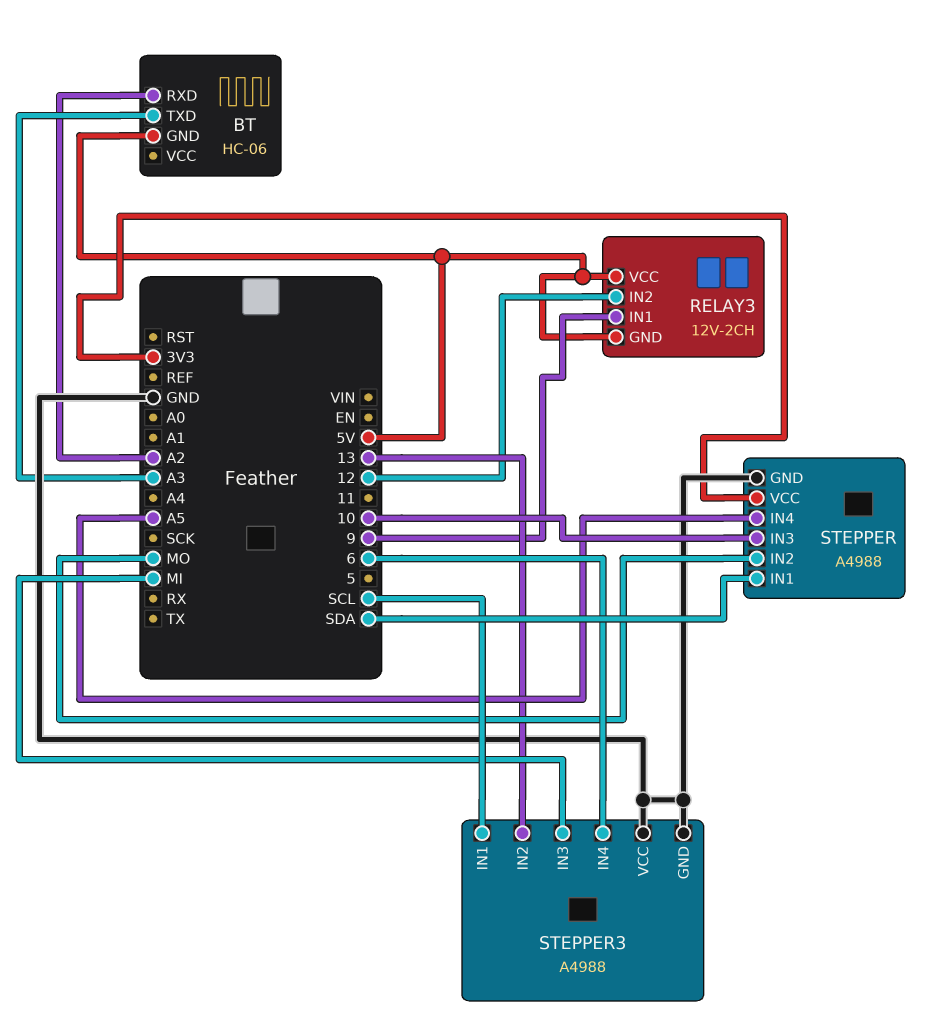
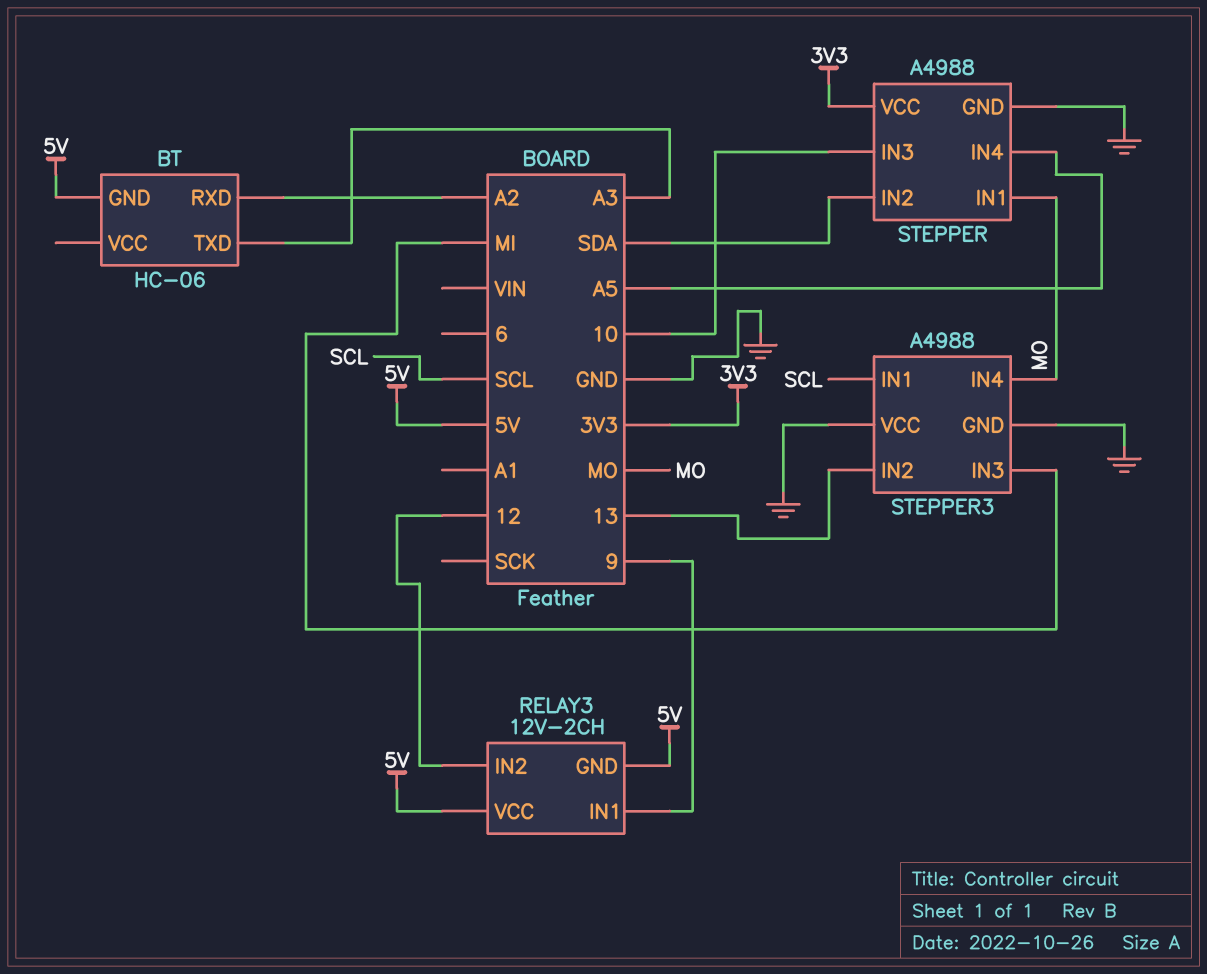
STEPPER pin IN1: SDA -> MO
STEPPER pin IN2: MO -> SDA
STEPPER3 pin IN4: 6 -> MO

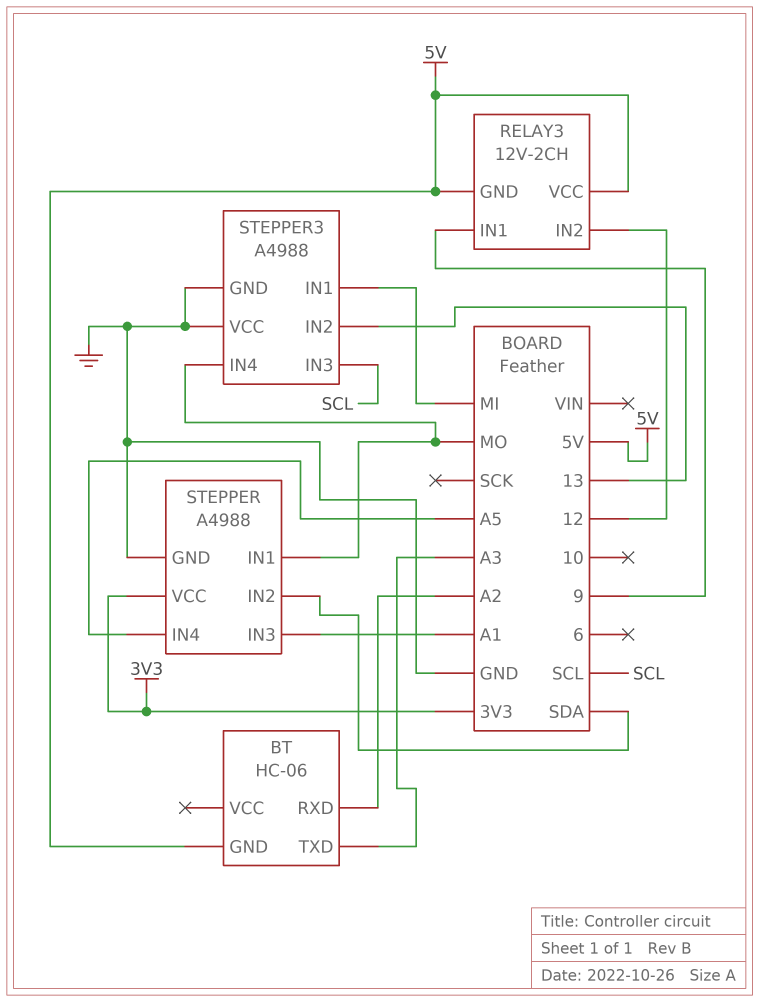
STEPPER pin IN3: 10 -> A1
STEPPER3 pin IN1: SCL -> MI
STEPPER3 pin IN3: MI -> SCL

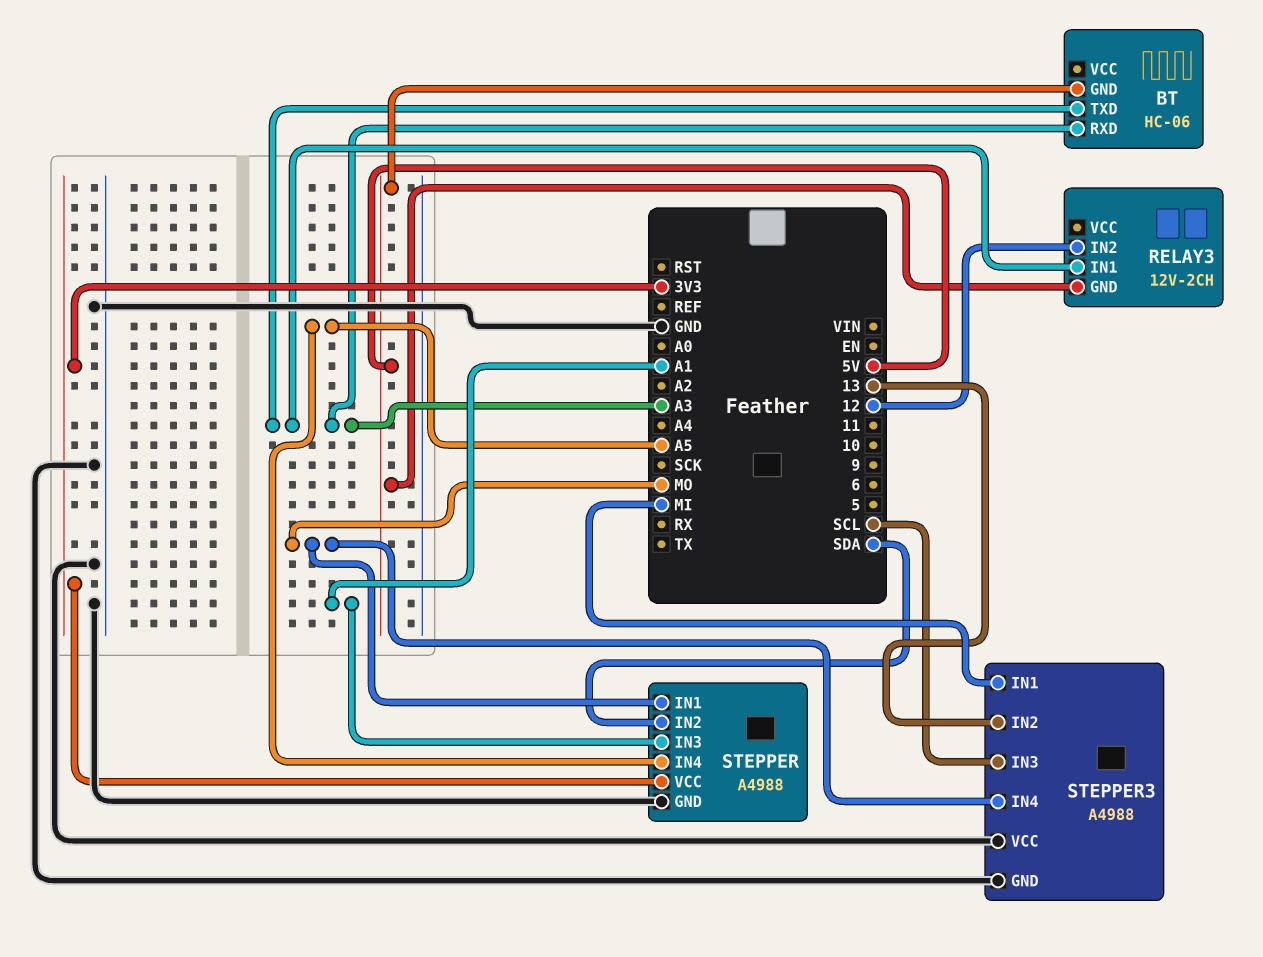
BT pin RXD: A2 -> A3
RELAY3 pin IN1: 9 -> A3
RELAY3 pin VCC: 5V -> none

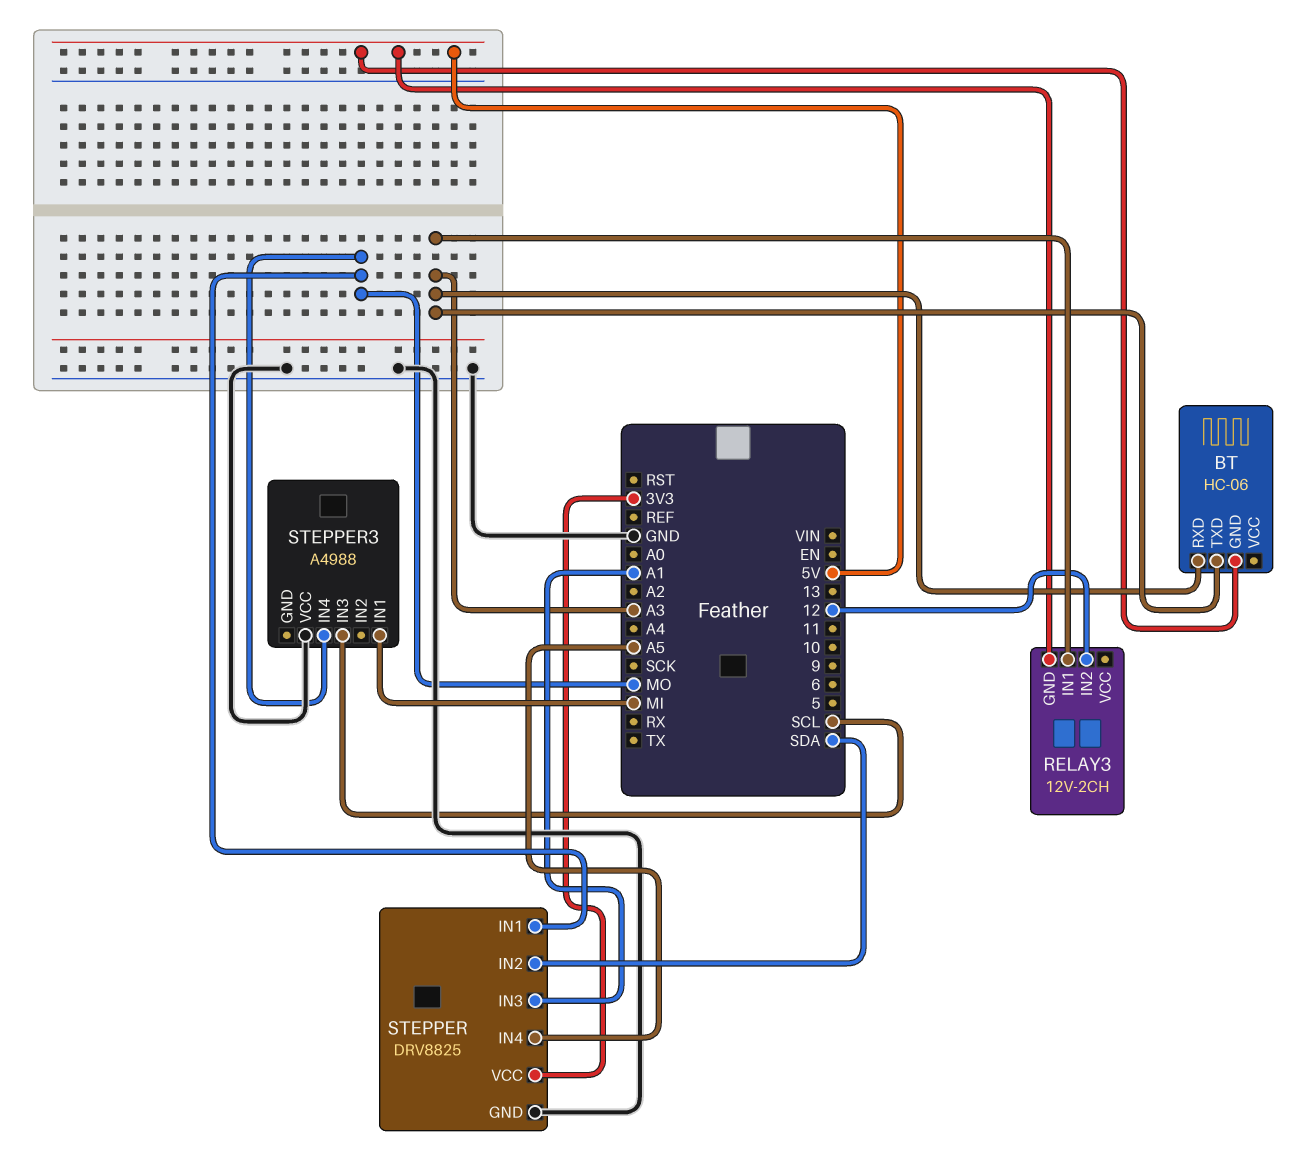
STEPPER: A4988 -> DRV8825
STEPPER3 pin GND: GND -> none
STEPPER3 pin IN2: 13 -> none

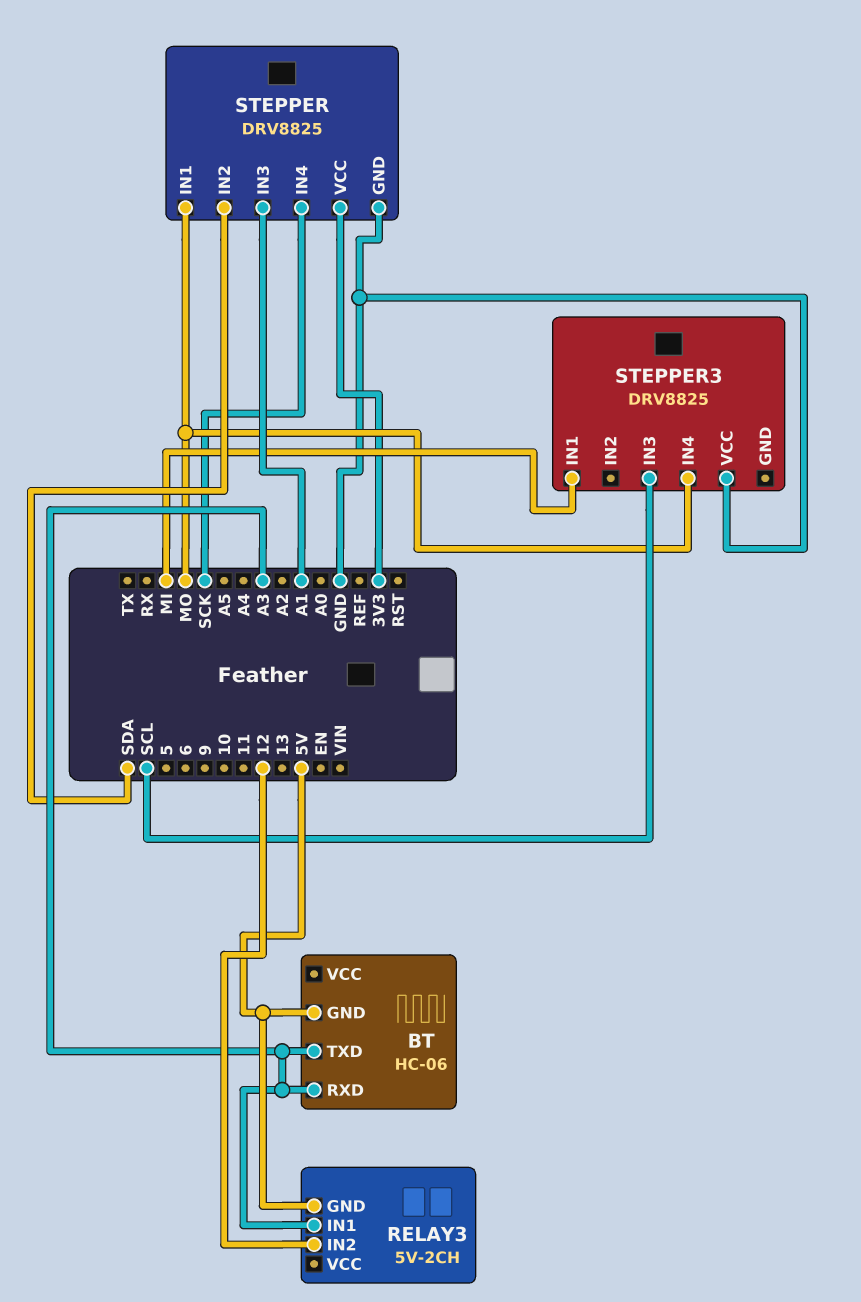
RELAY3: 12V-2CH -> 5V-2CH
STEPPER pin IN4: A5 -> SCK
STEPPER3: A4988 -> DRV8825

